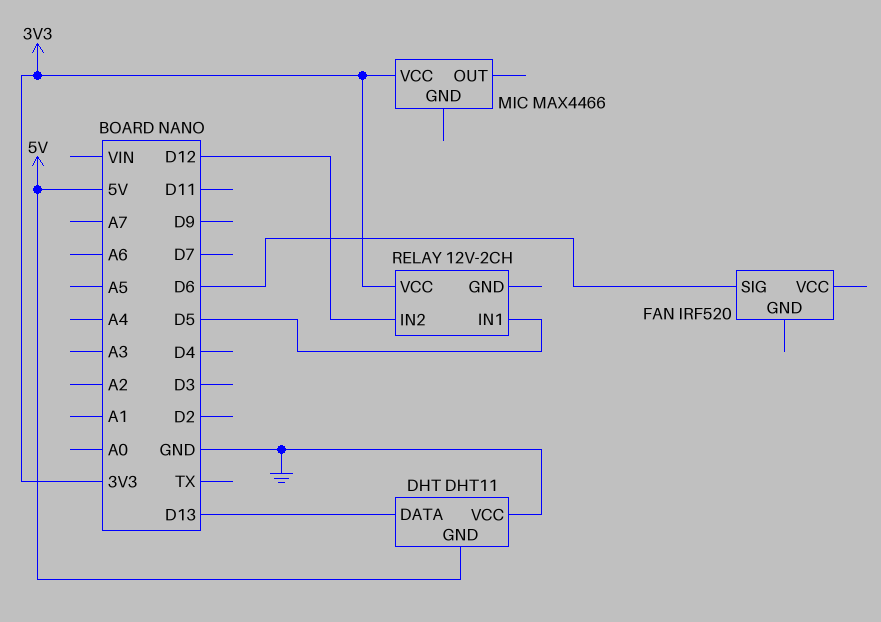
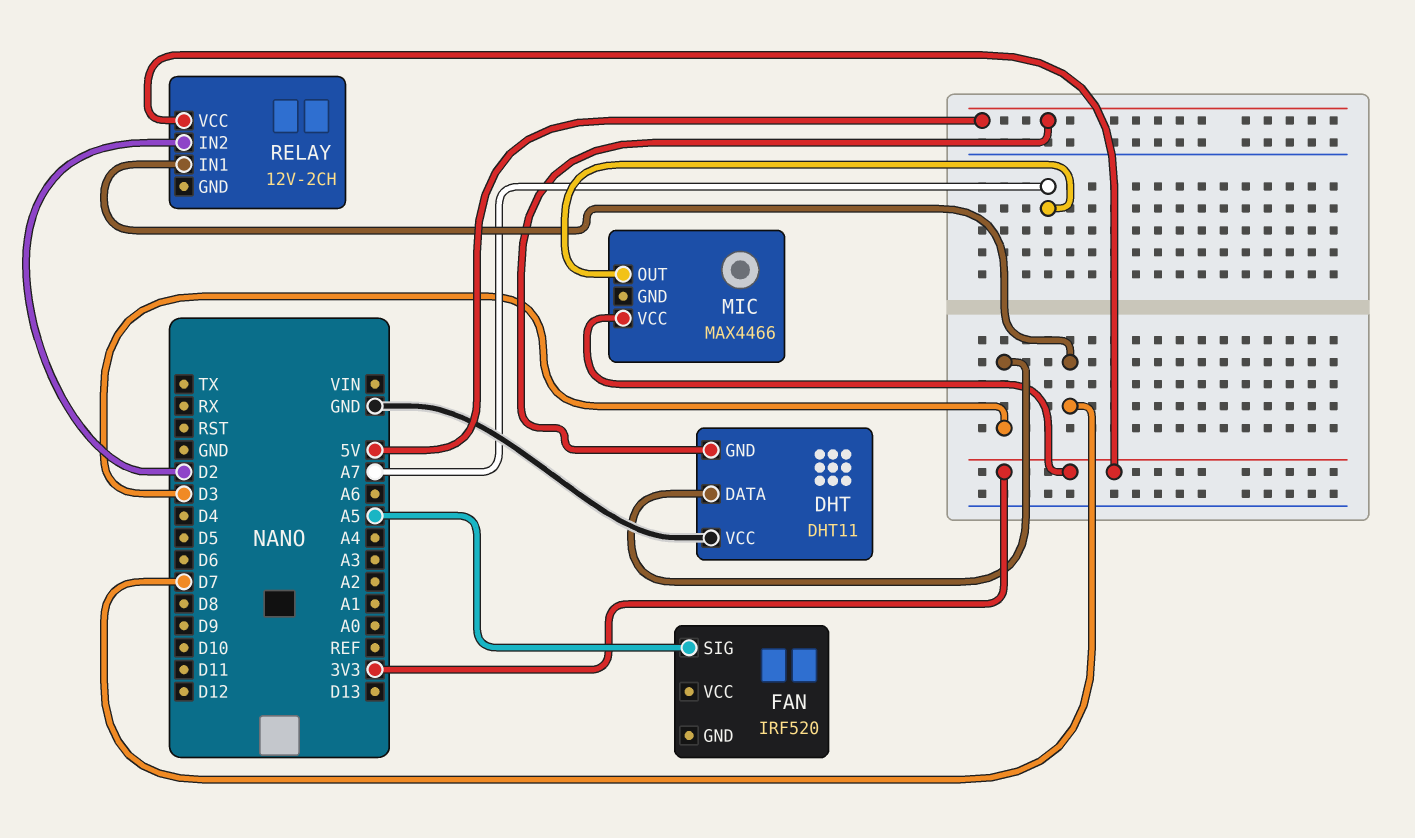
DHT pin DATA: D13 -> D3
FAN pin SIG: D6 -> A5
MIC pin OUT: none -> A7
RELAY pin IN1: D5 -> D7
RELAY pin IN2: D12 -> D2

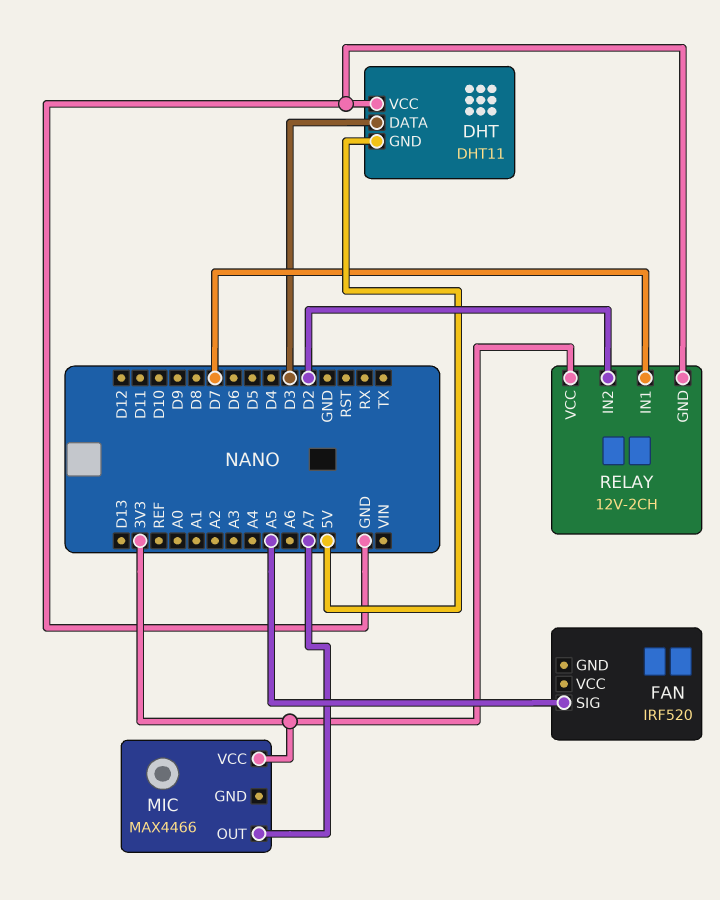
RELAY pin GND: none -> GND

